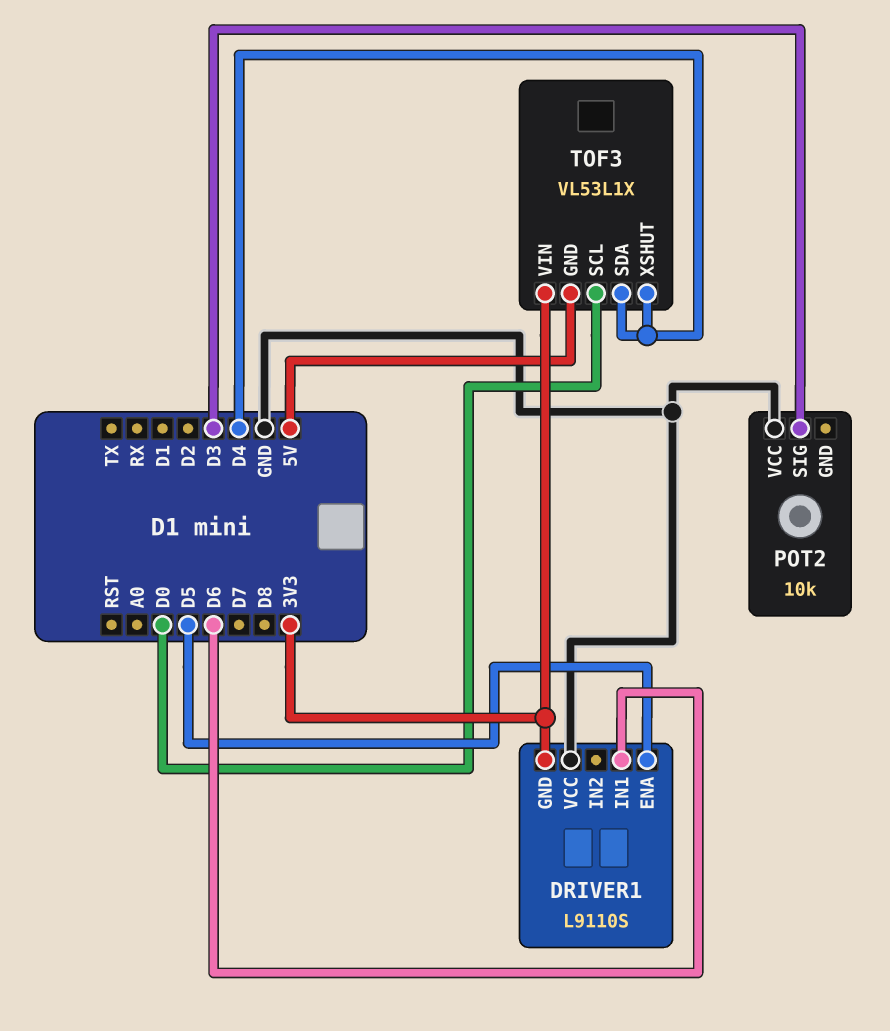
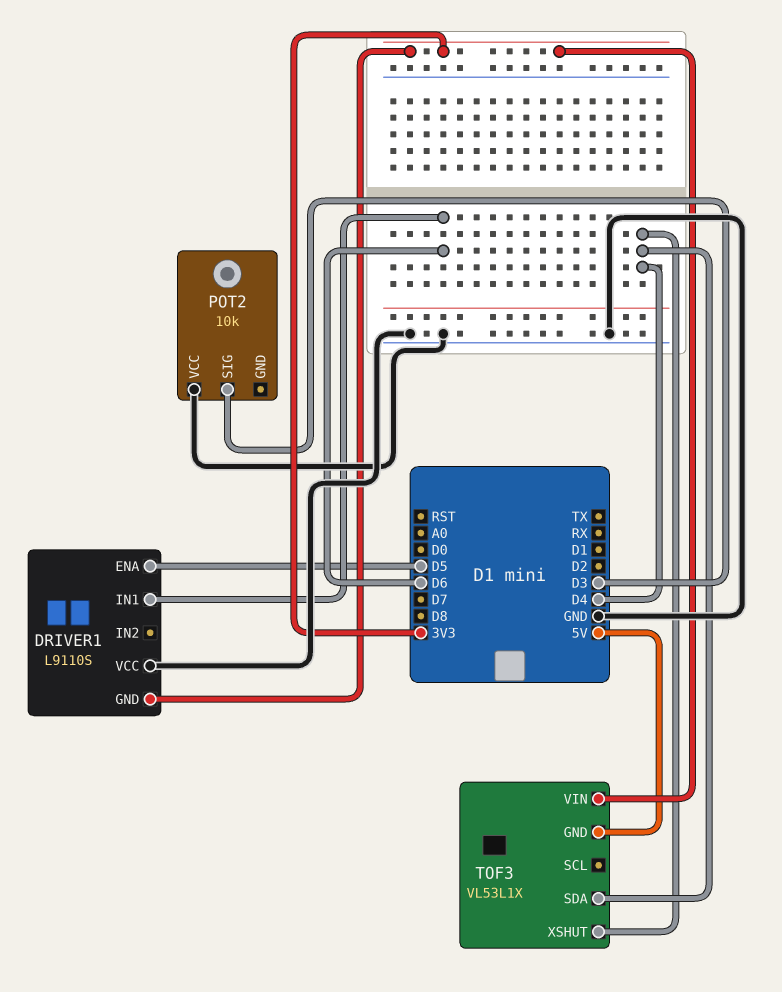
TOF3 pin SCL: D0 -> none

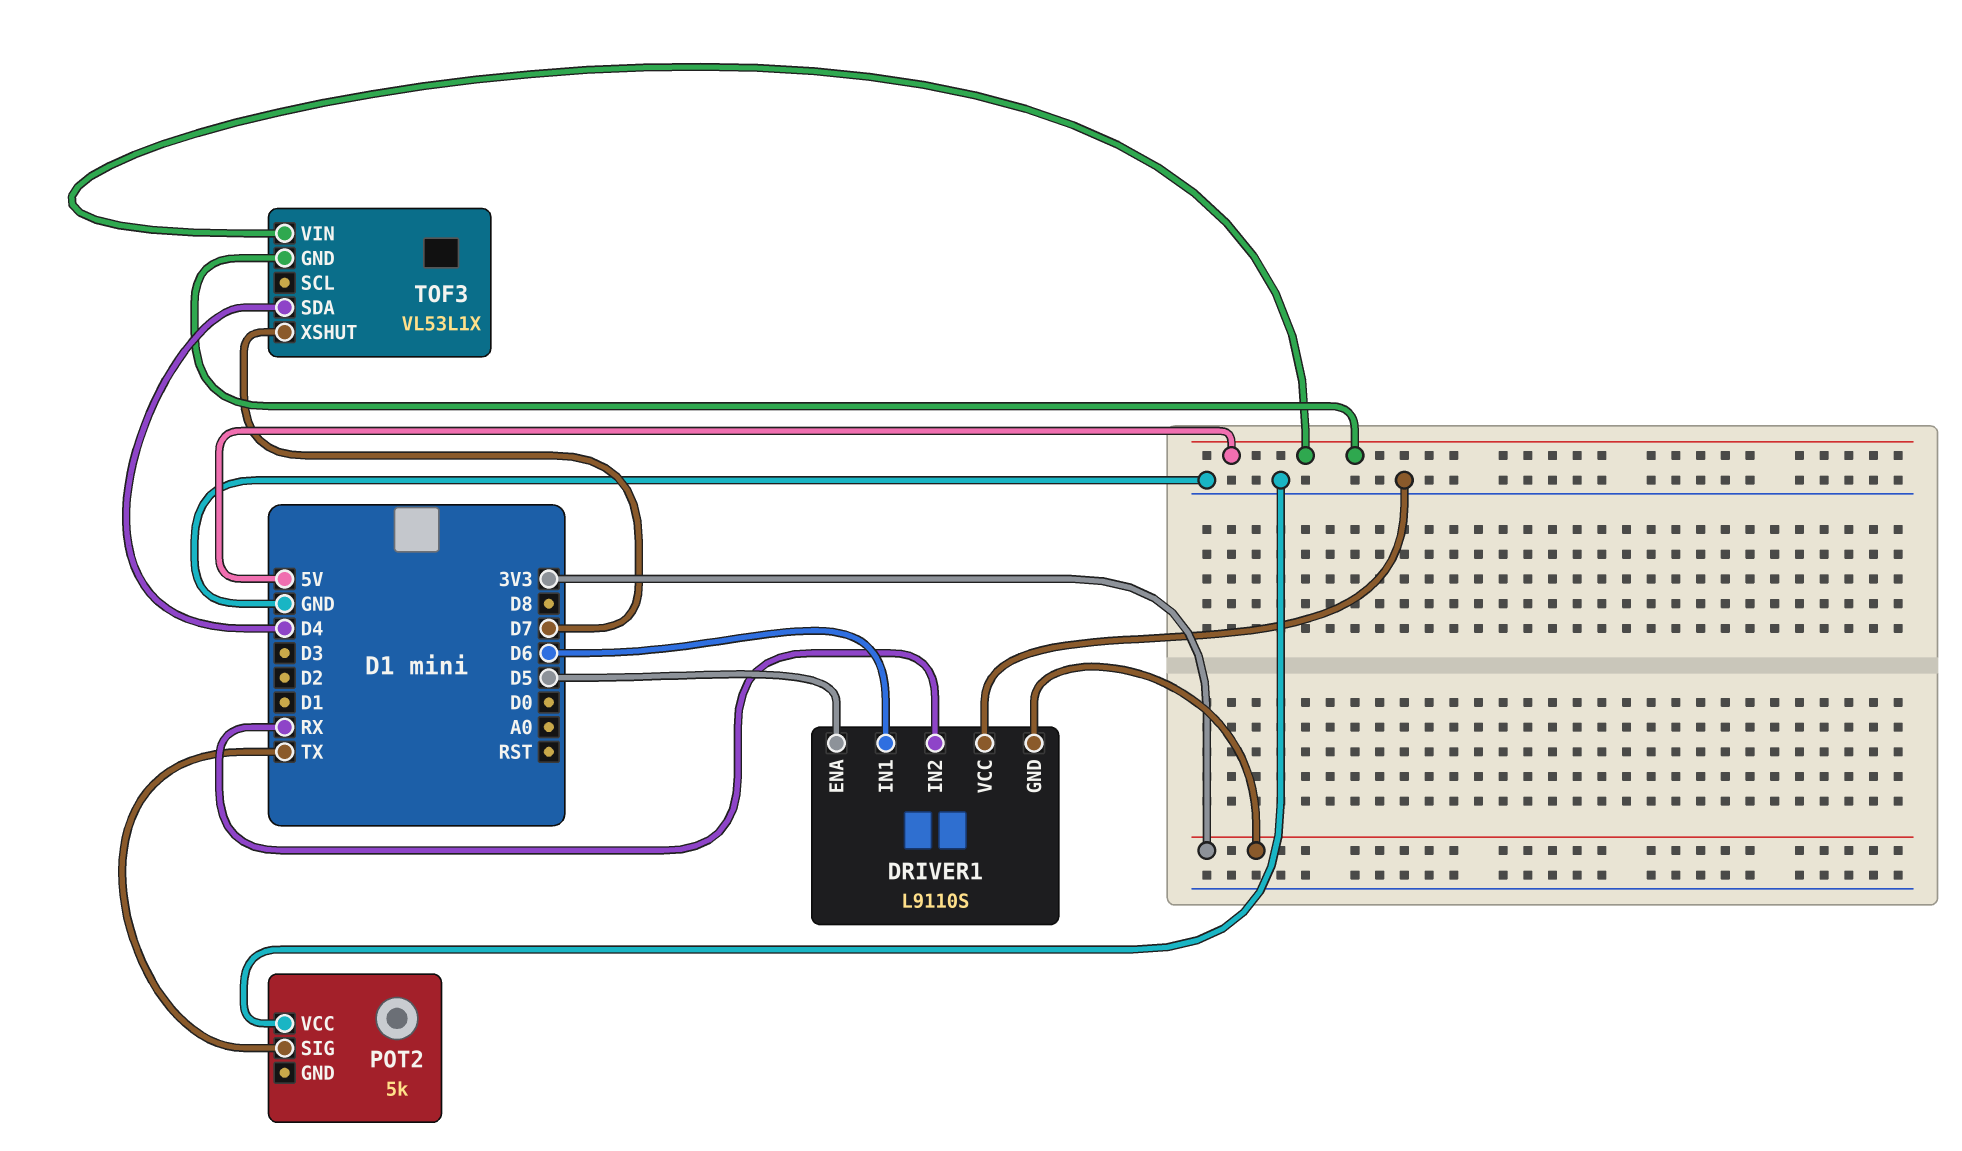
DRIVER1 pin IN2: none -> RX
POT2: 10k -> 5k
POT2 pin SIG: D3 -> TX
TOF3 pin VIN: 3V3 -> 5V
TOF3 pin XSHUT: D4 -> D7

